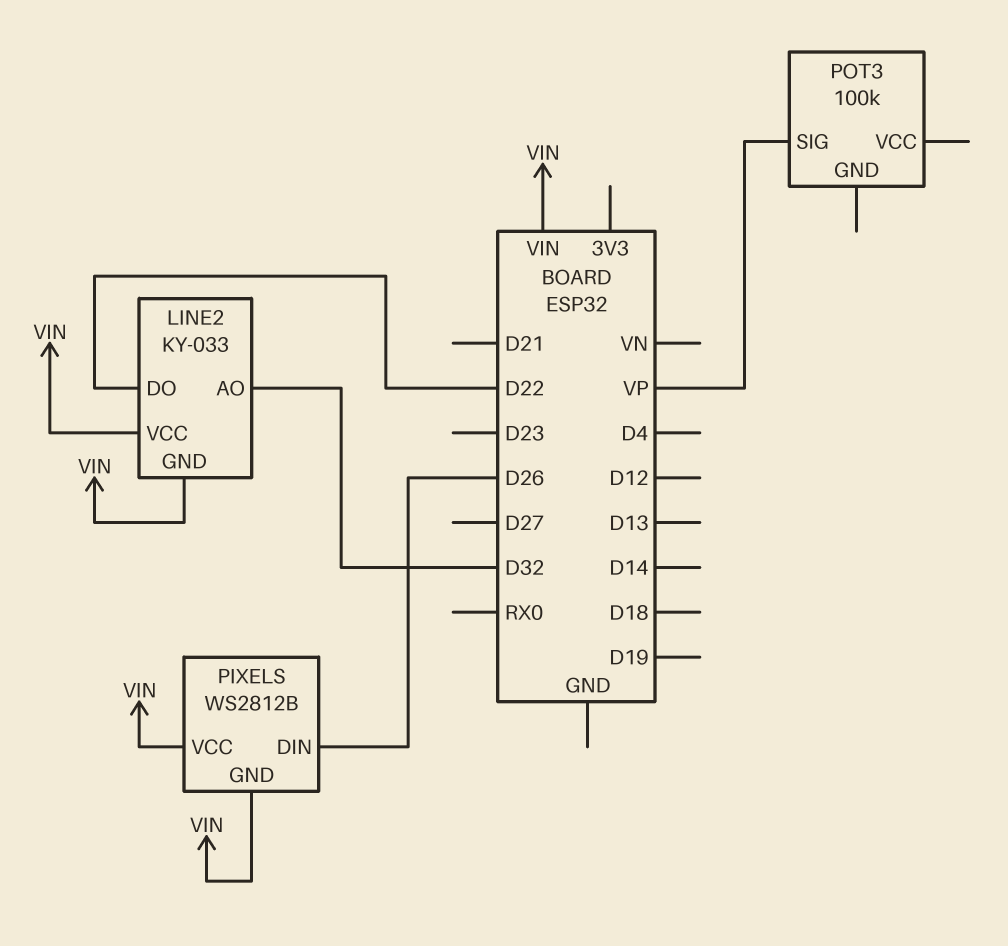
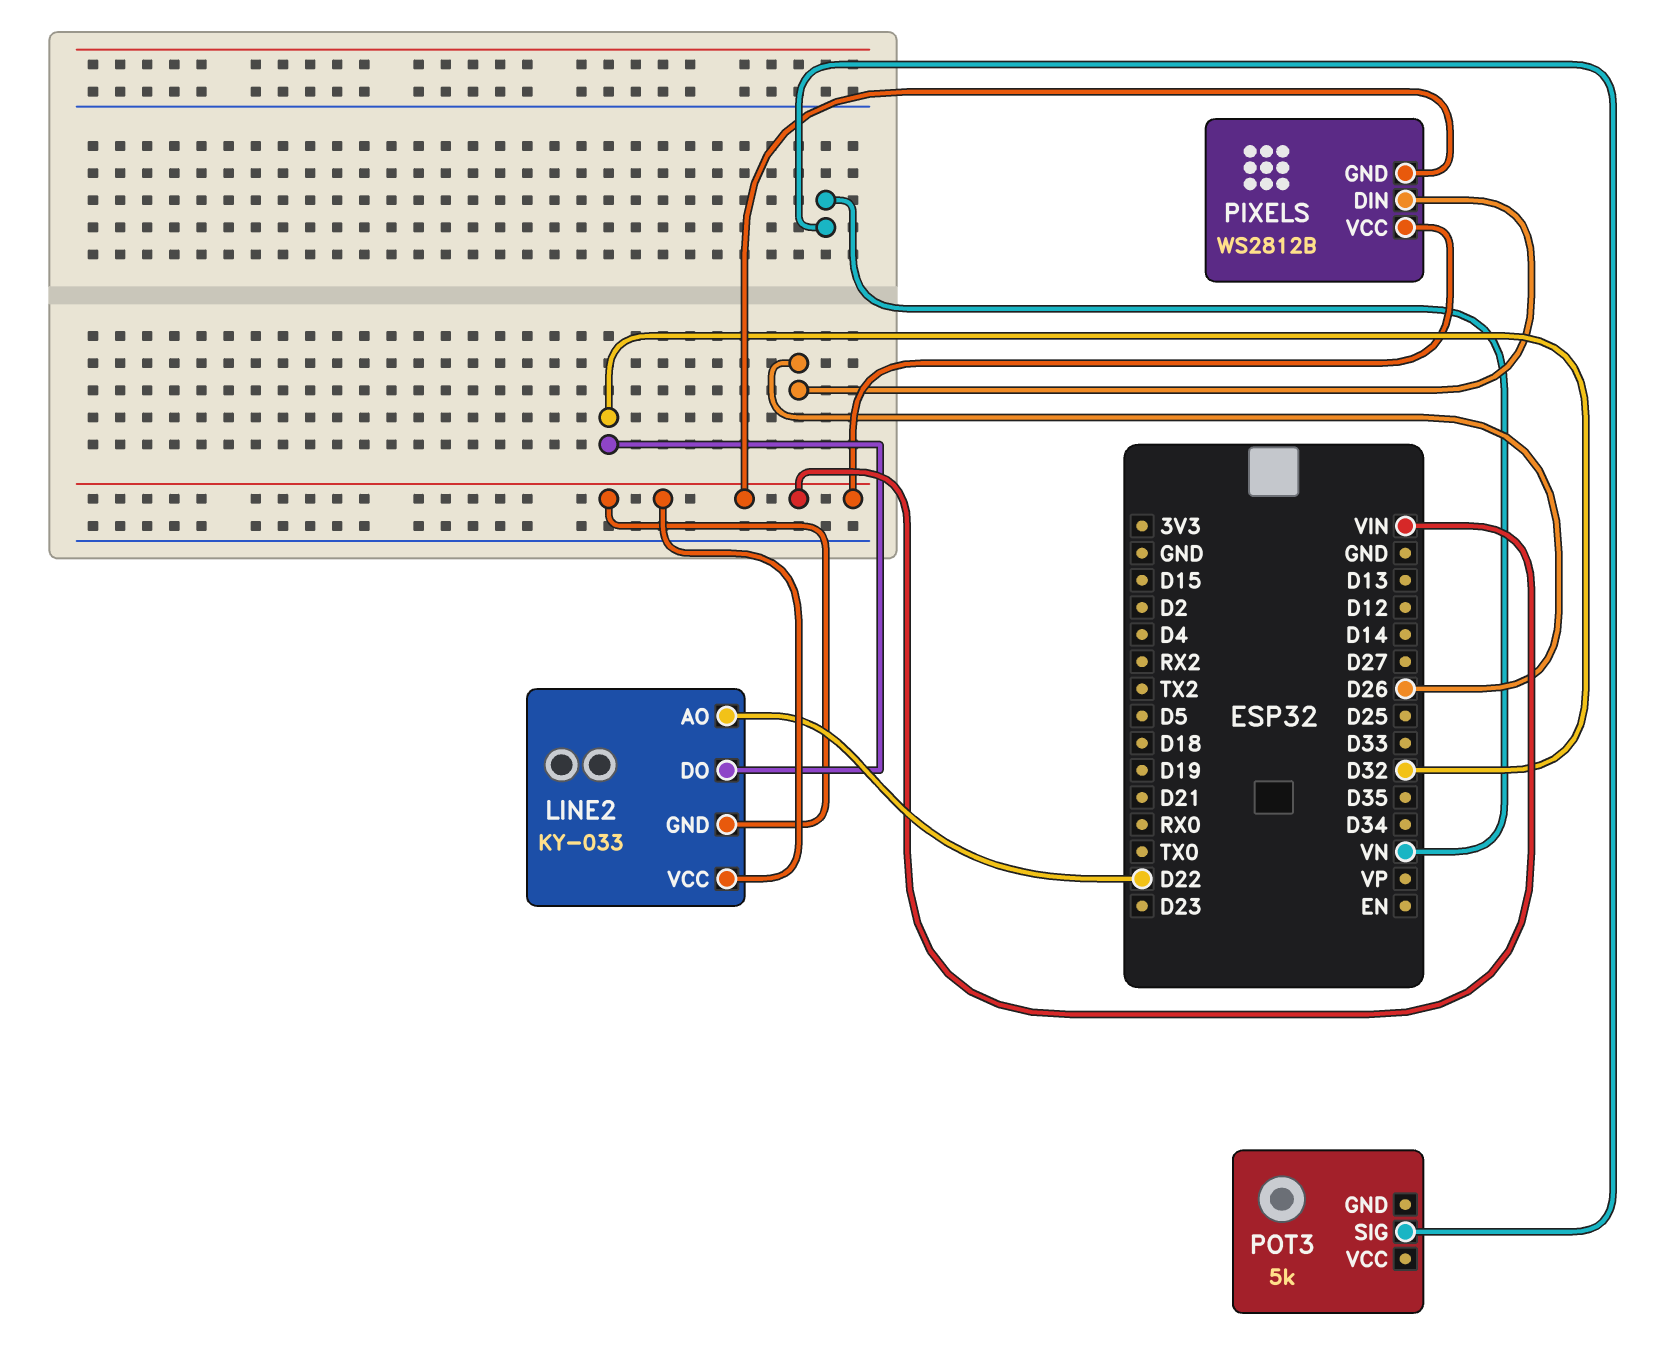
LINE2 pin AO: D32 -> D22
LINE2 pin DO: D22 -> D32
POT3: 100k -> 5k
POT3 pin SIG: VP -> VN

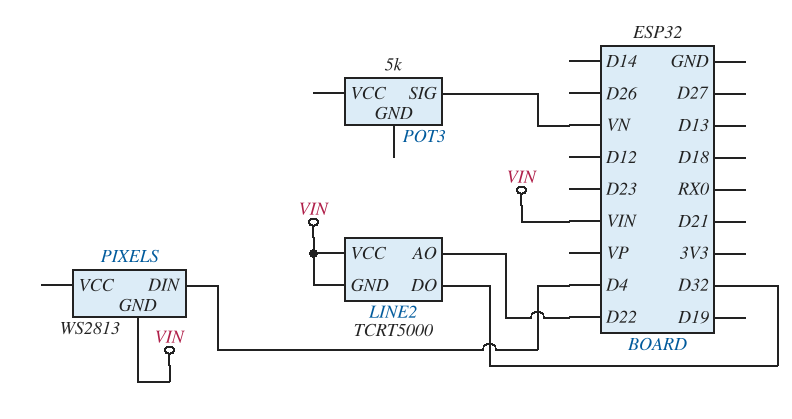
LINE2: KY-033 -> TCRT5000
PIXELS: WS2812B -> WS2813
PIXELS pin DIN: D26 -> D4
PIXELS pin VCC: VIN -> none

